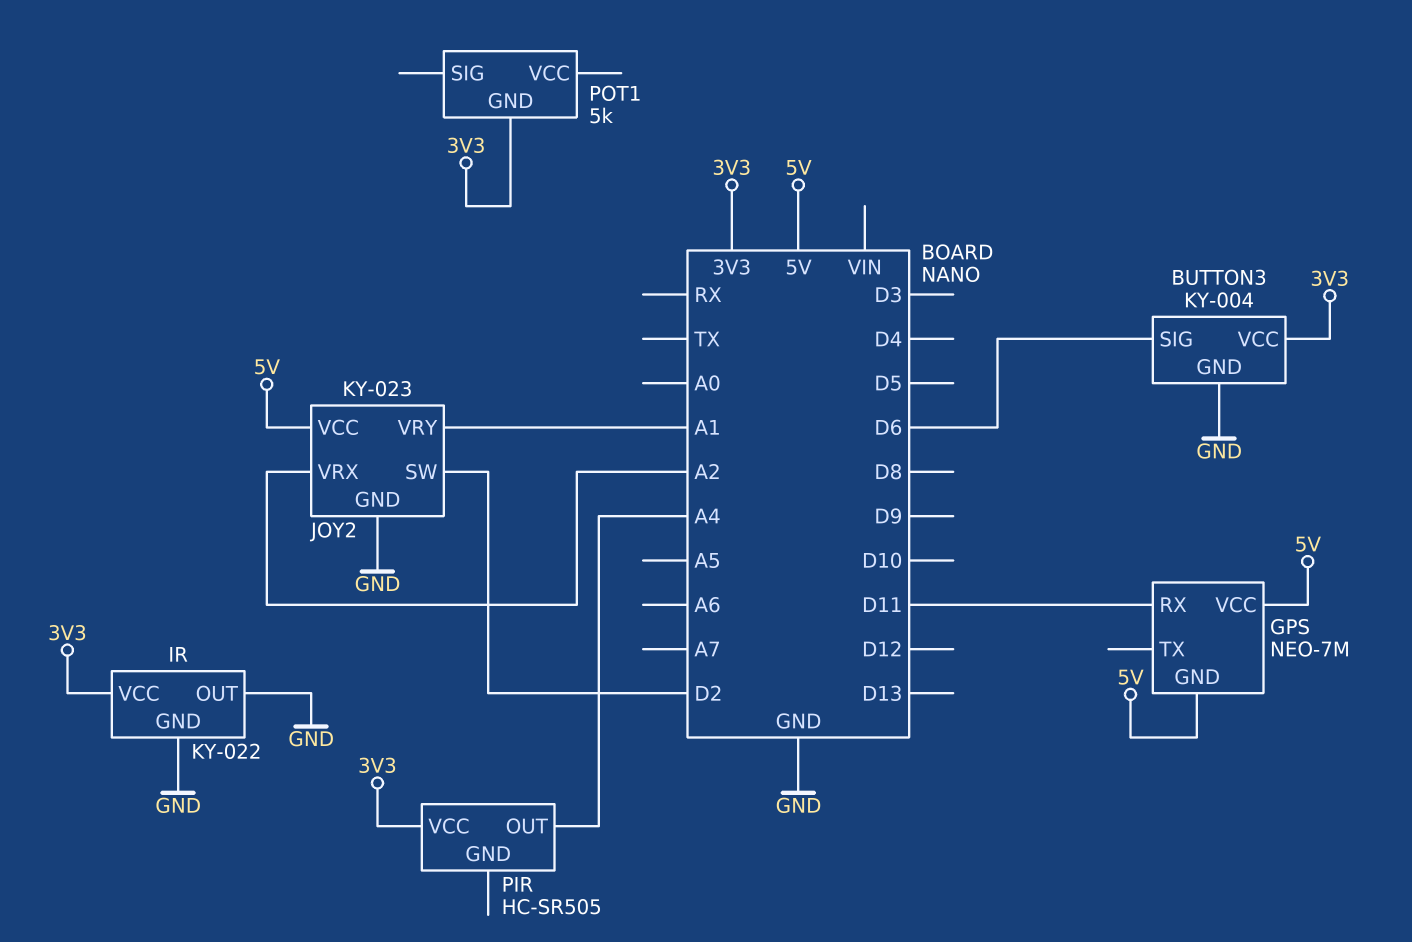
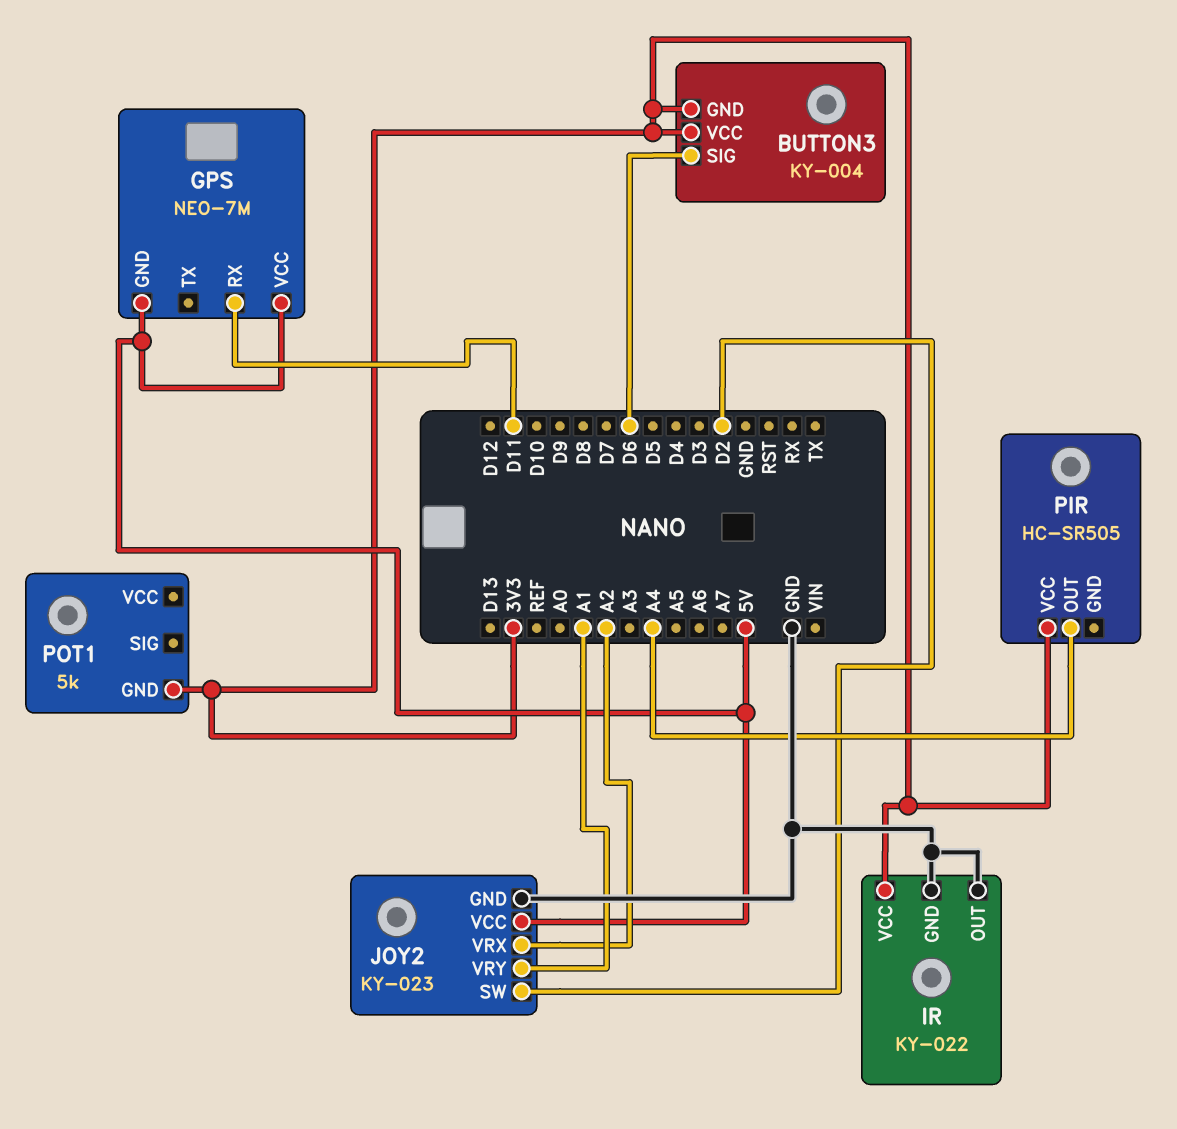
BUTTON3 pin GND: GND -> 3V3

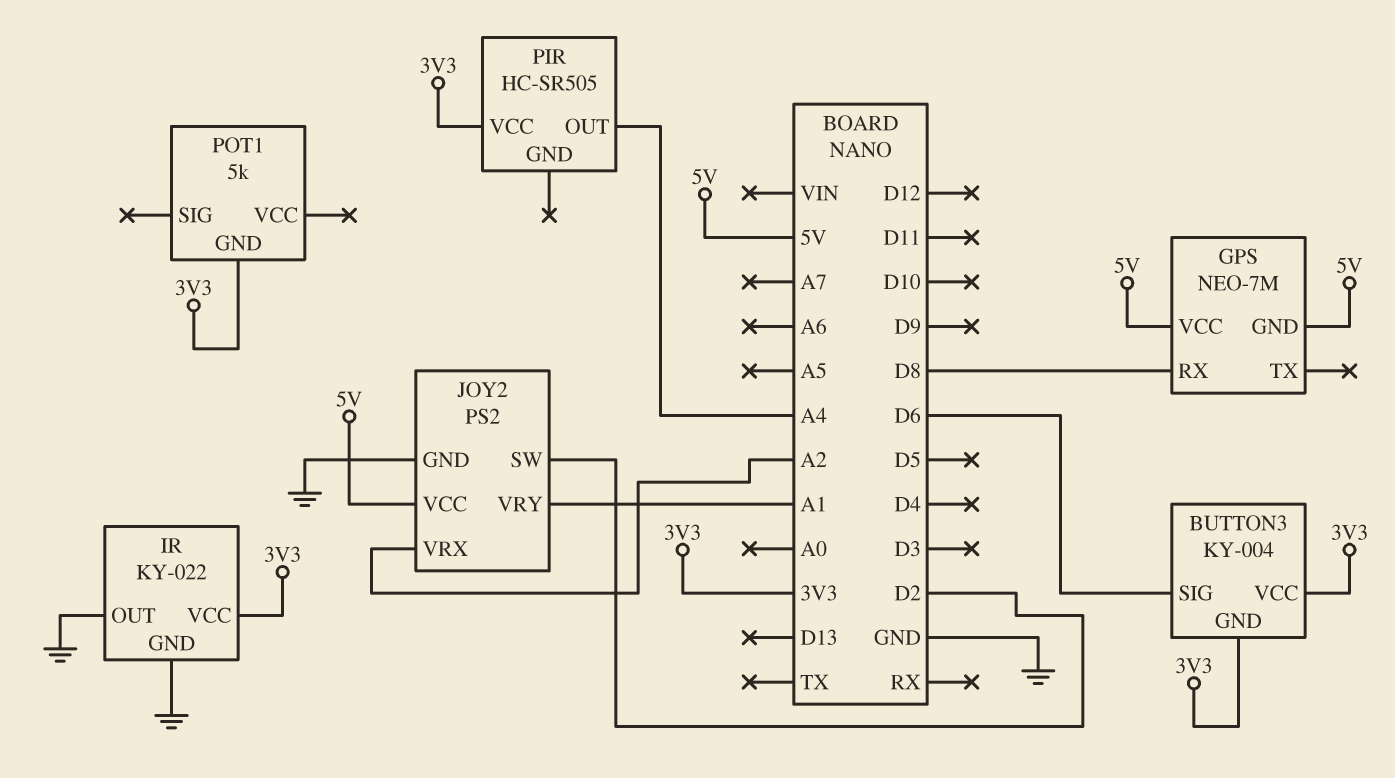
GPS pin RX: D11 -> D8
JOY2: KY-023 -> PS2

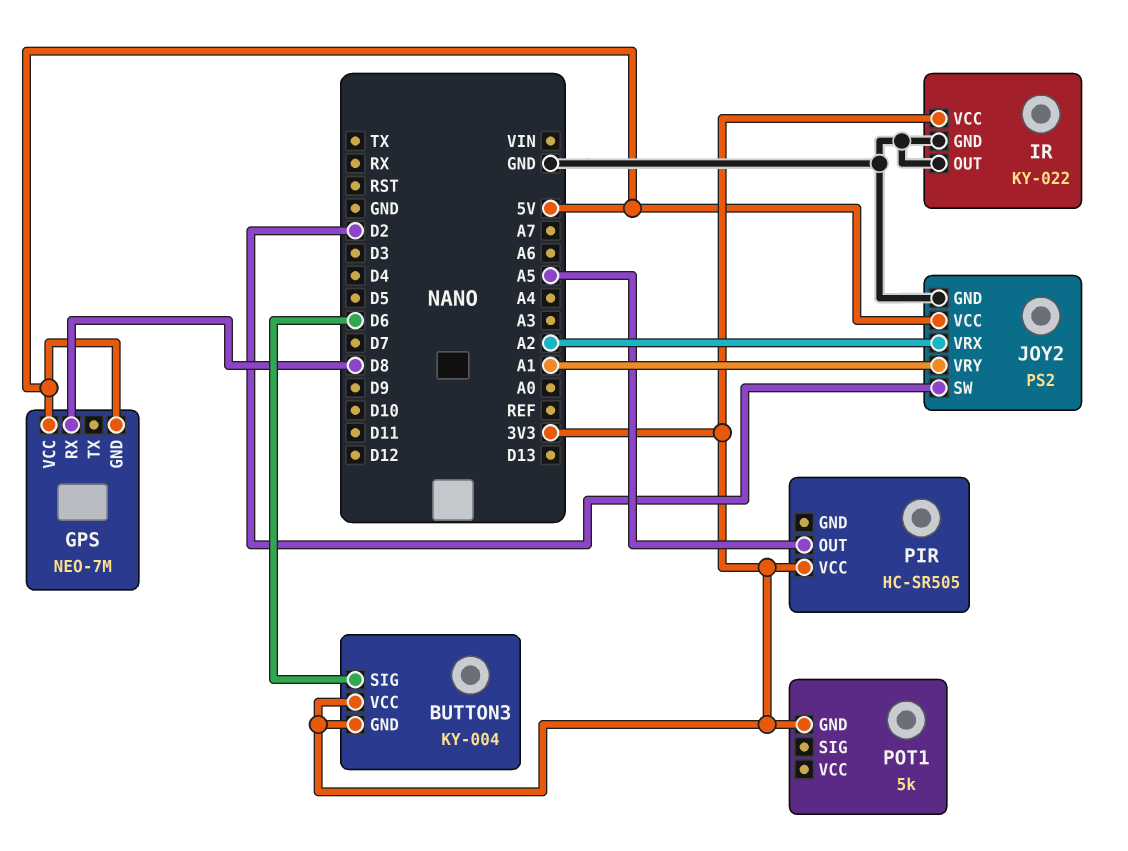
PIR pin OUT: A4 -> A5

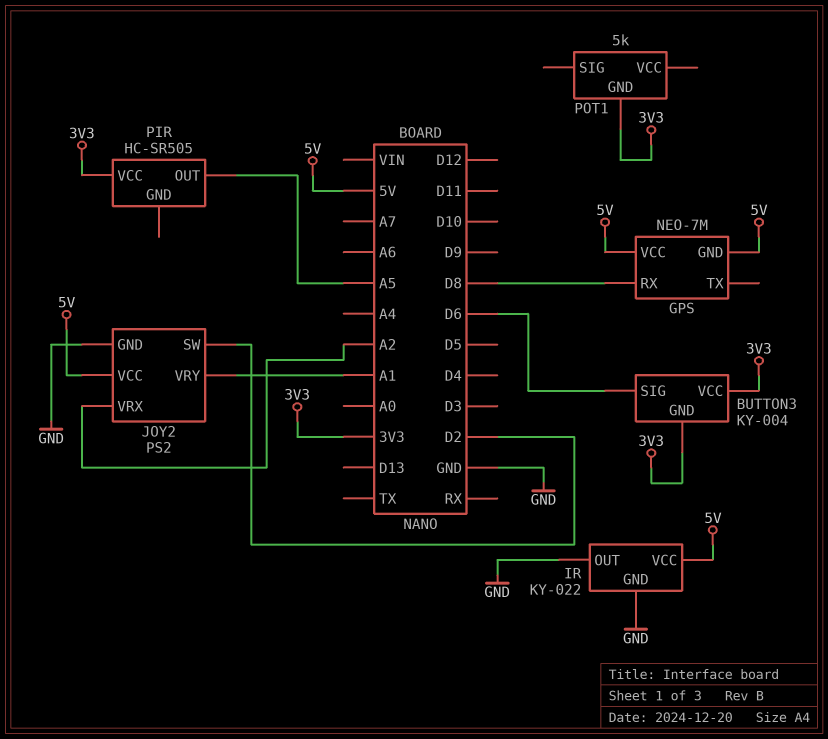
IR pin VCC: 3V3 -> 5V

